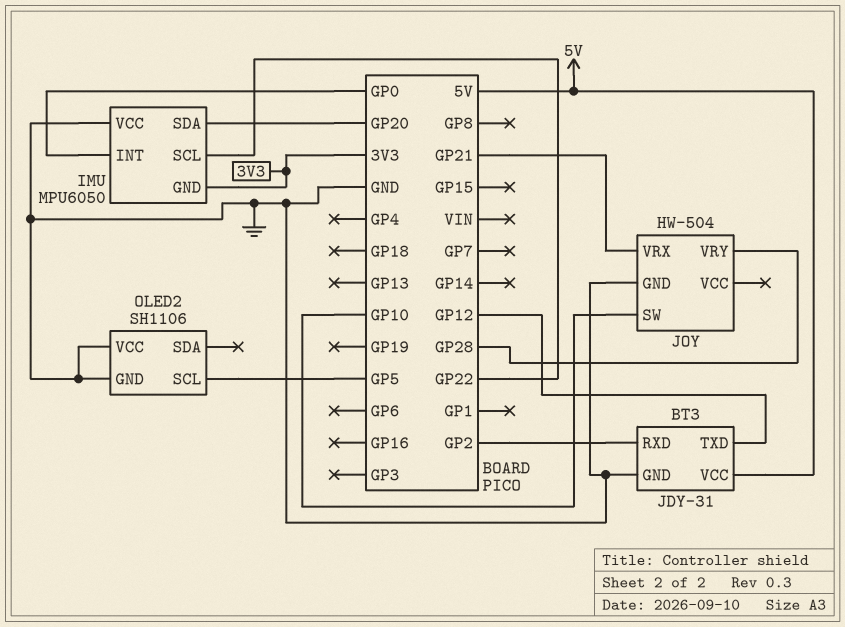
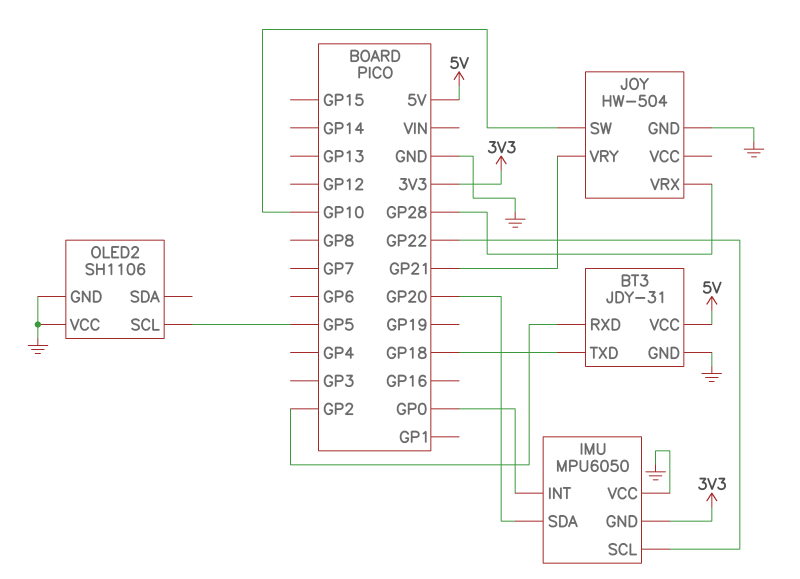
BT3 pin TXD: GP12 -> GP18
JOY pin VRX: GP21 -> GP28
JOY pin VRY: GP28 -> GP21

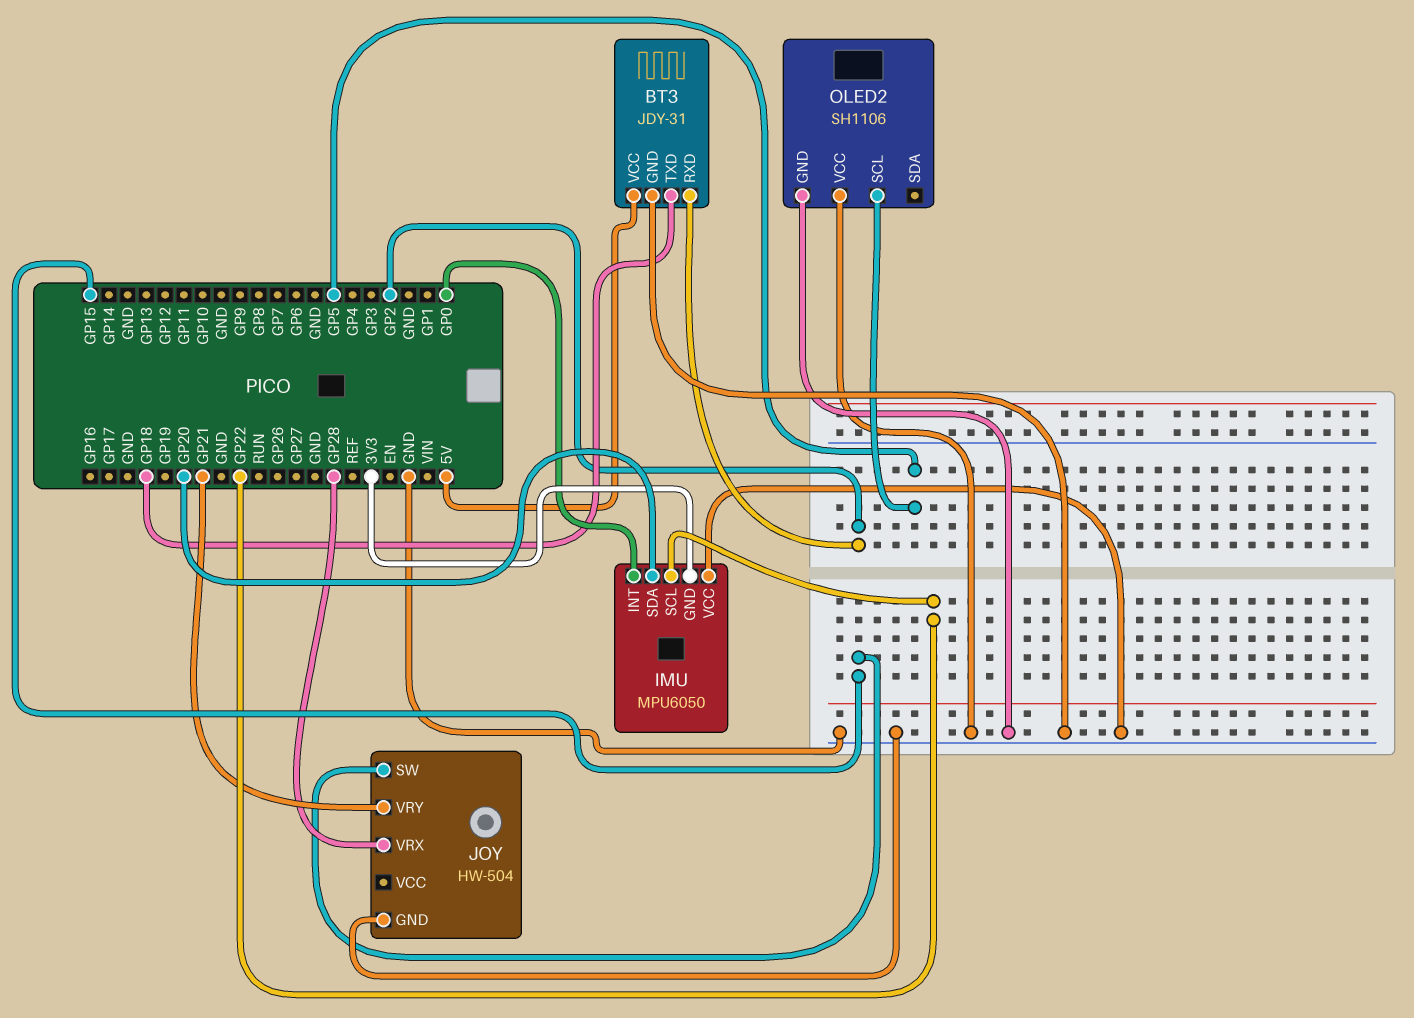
JOY pin SW: GP10 -> GP15

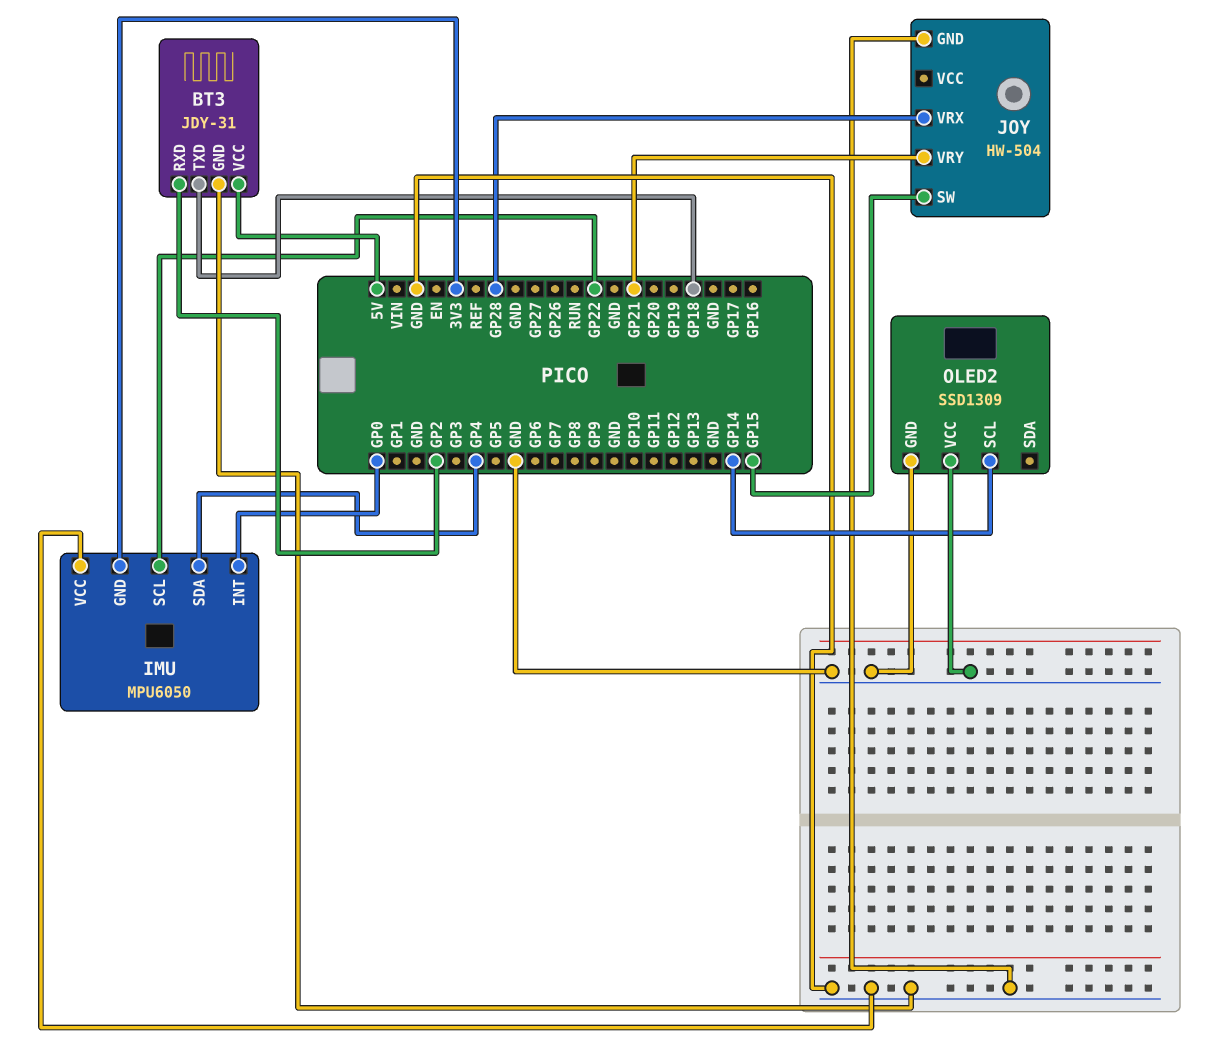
IMU pin SDA: GP20 -> GP4
OLED2: SH1106 -> SSD1309
OLED2 pin SCL: GP5 -> GP14

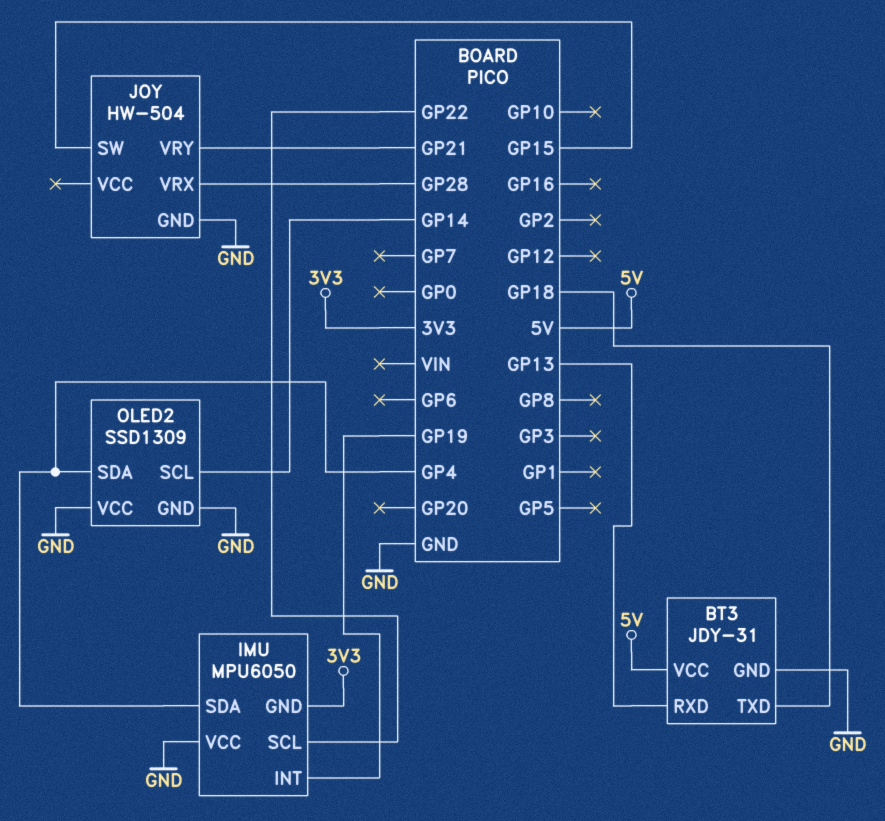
BT3 pin RXD: GP2 -> GP13
IMU pin INT: GP0 -> GP19
OLED2 pin SDA: none -> GP4

